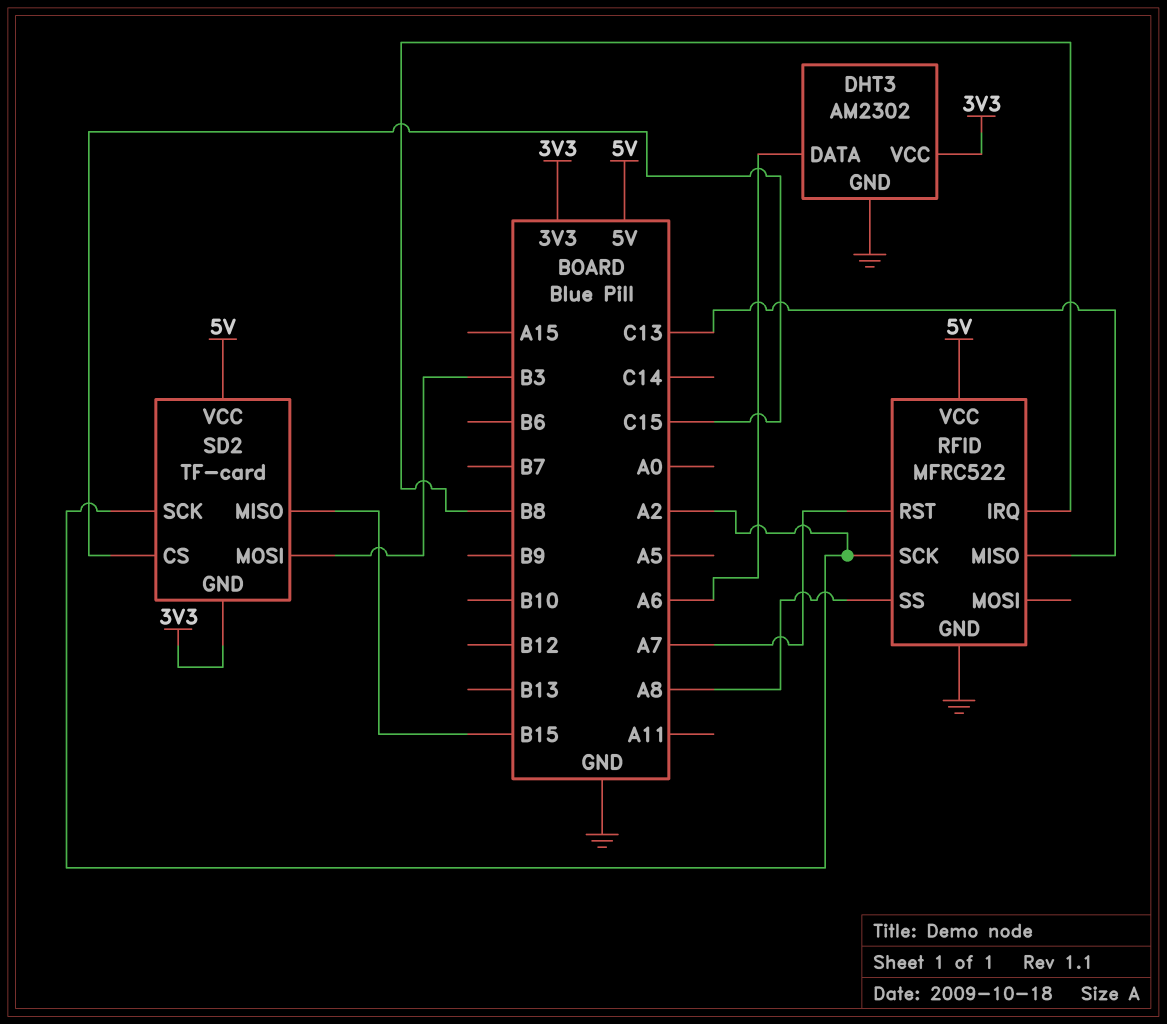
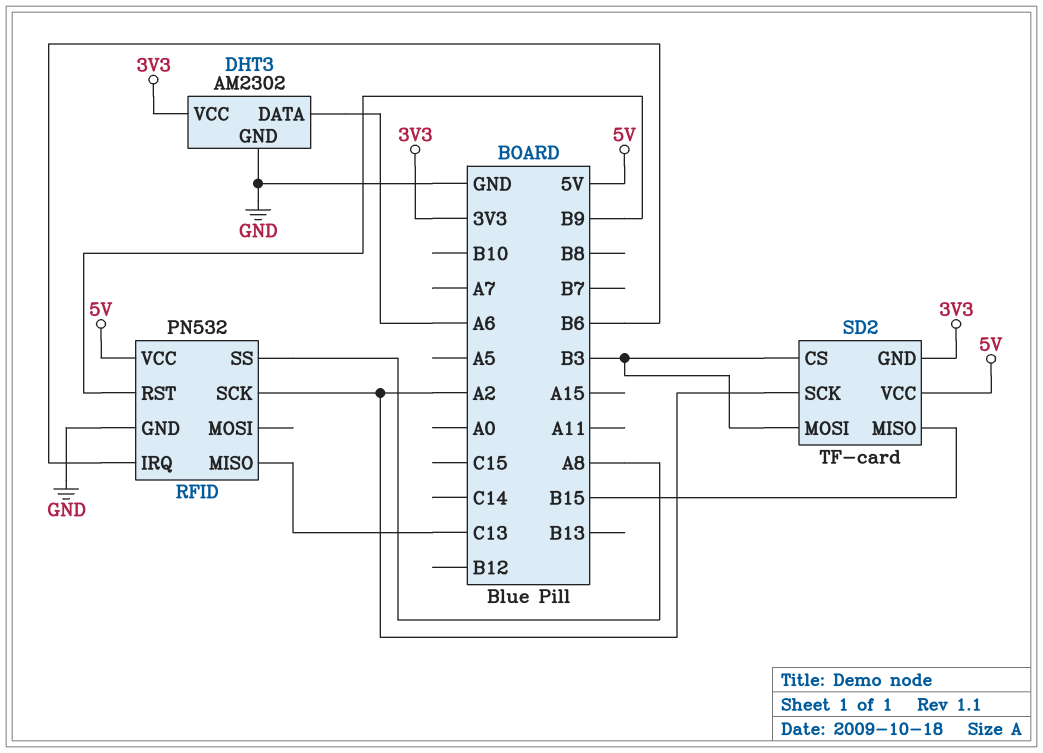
RFID: MFRC522 -> PN532
RFID pin IRQ: B8 -> B6
RFID pin RST: A7 -> B9
SD2 pin CS: C15 -> B3

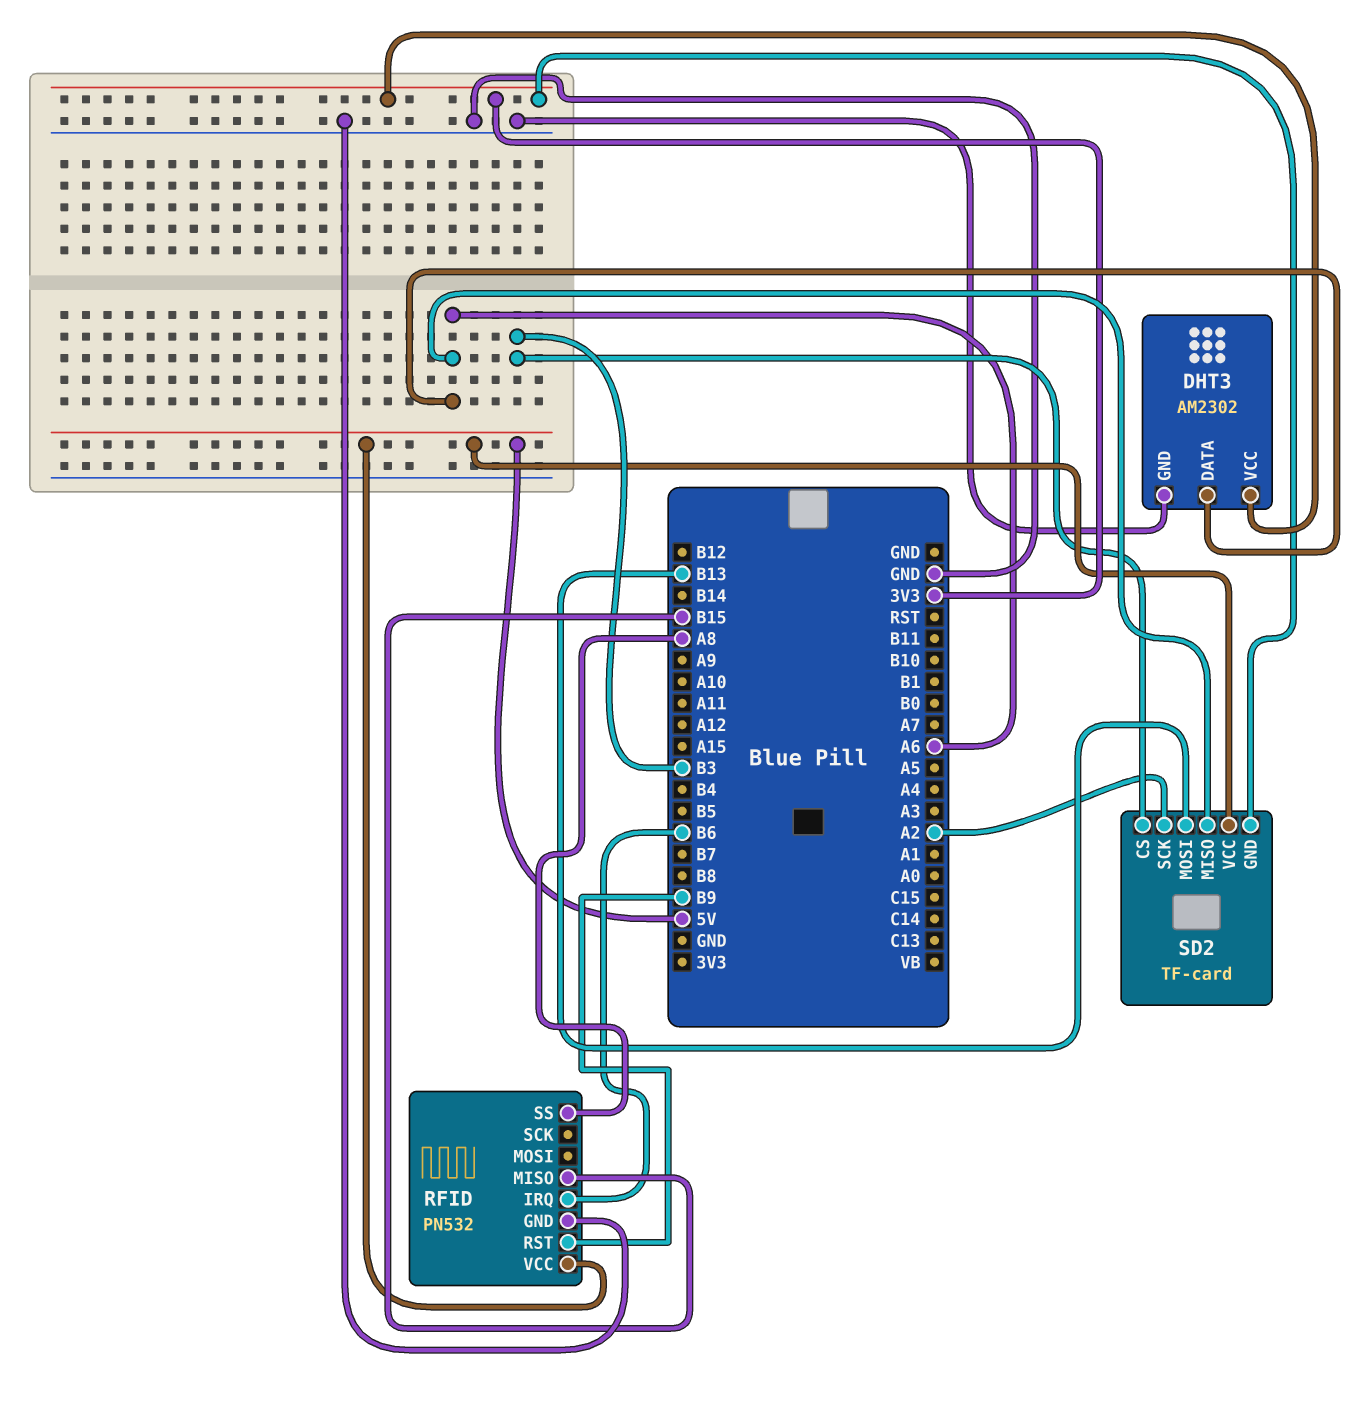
RFID pin MISO: C13 -> B15
RFID pin SCK: A2 -> none
SD2 pin MISO: B15 -> A6
SD2 pin MOSI: B3 -> B13

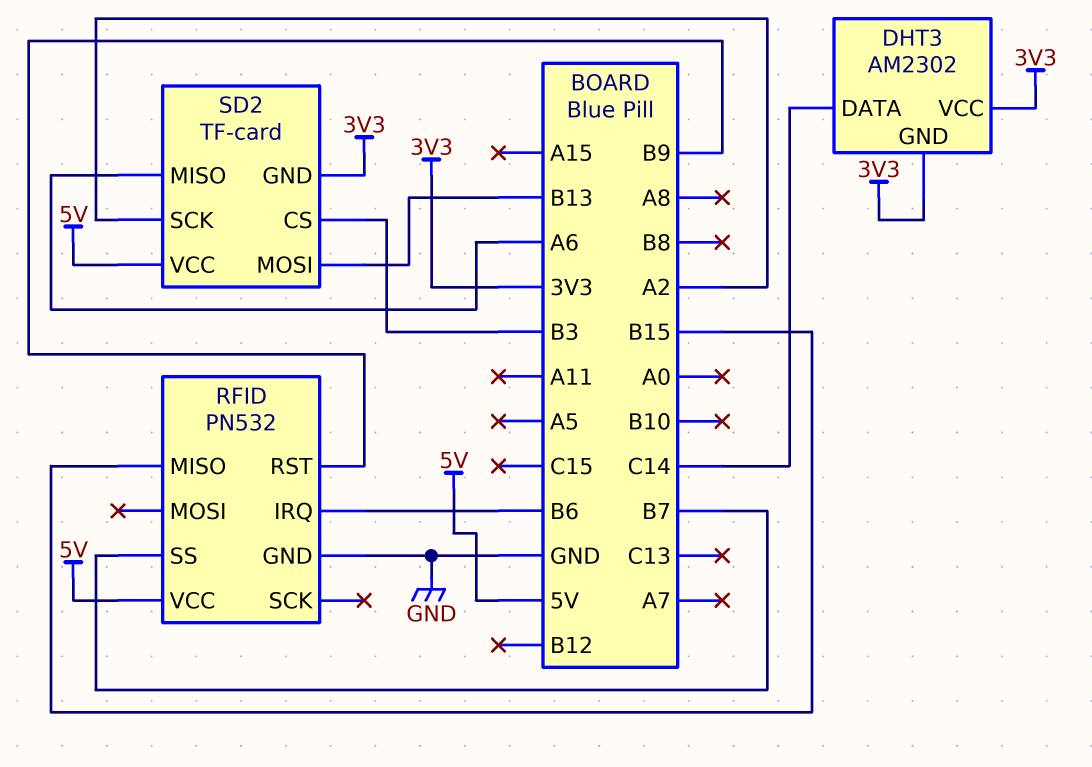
DHT3 pin DATA: A6 -> C14
DHT3 pin GND: GND -> 3V3
RFID pin SS: A8 -> B7

